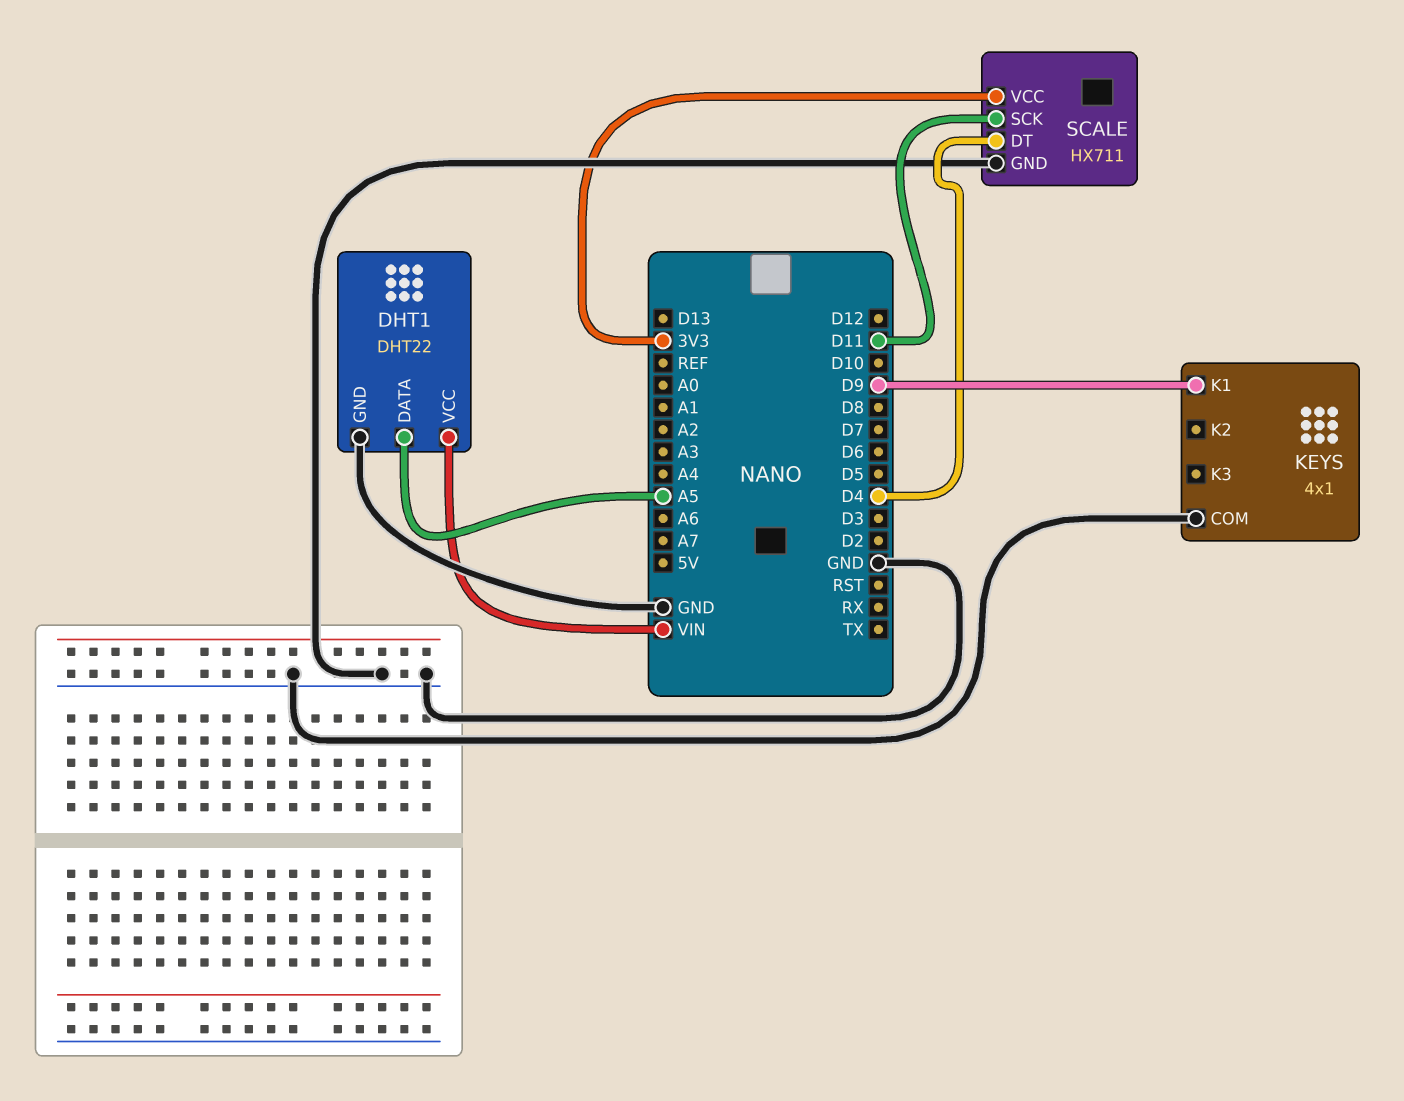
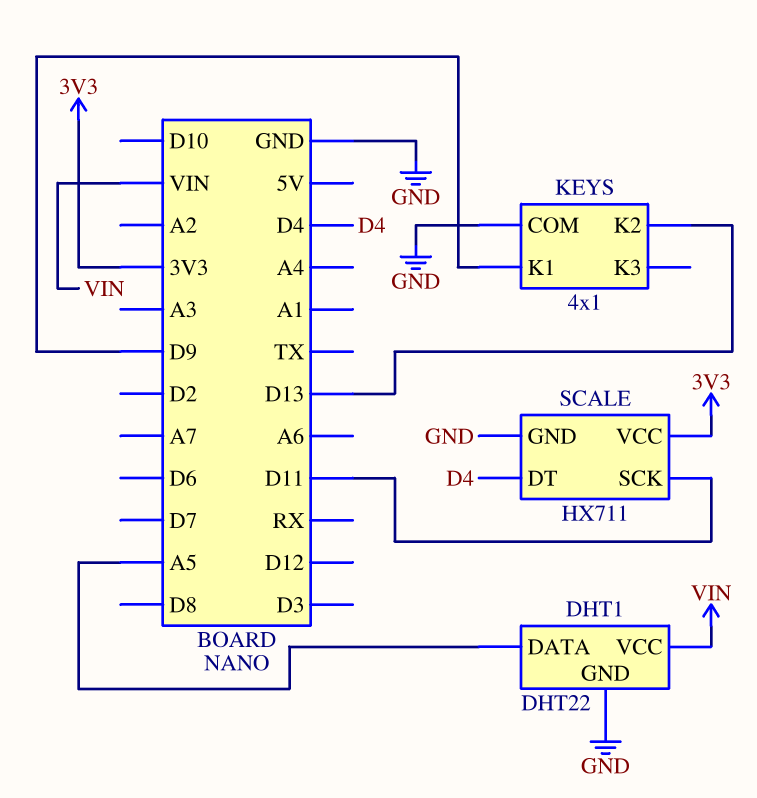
KEYS pin K2: none -> D13

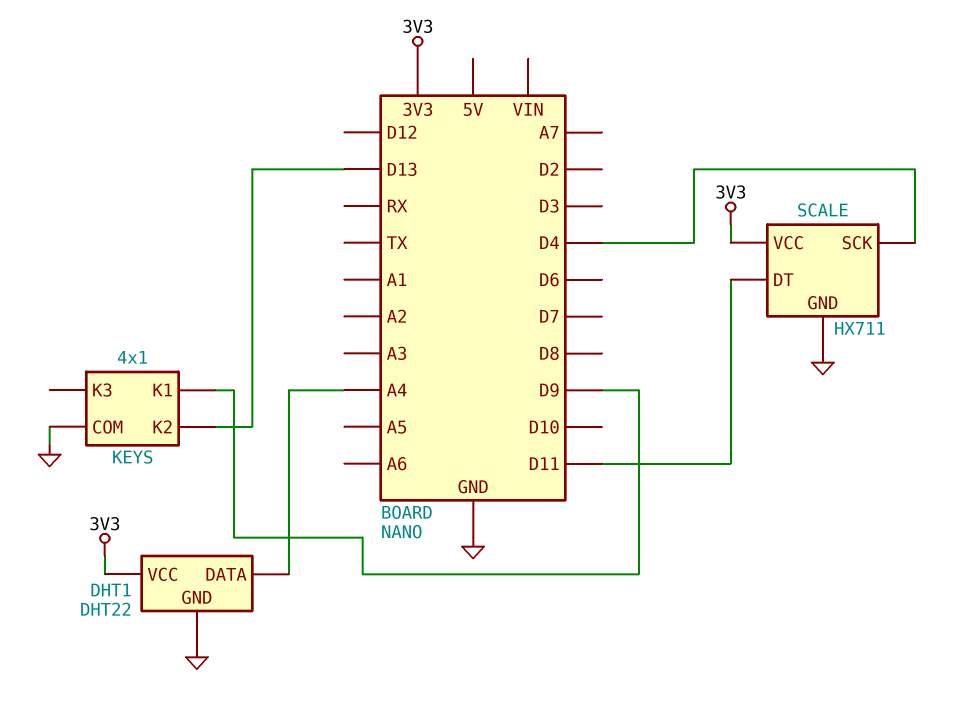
DHT1 pin DATA: A5 -> A4
DHT1 pin VCC: VIN -> 3V3
SCALE pin DT: D4 -> D11
SCALE pin SCK: D11 -> D4

